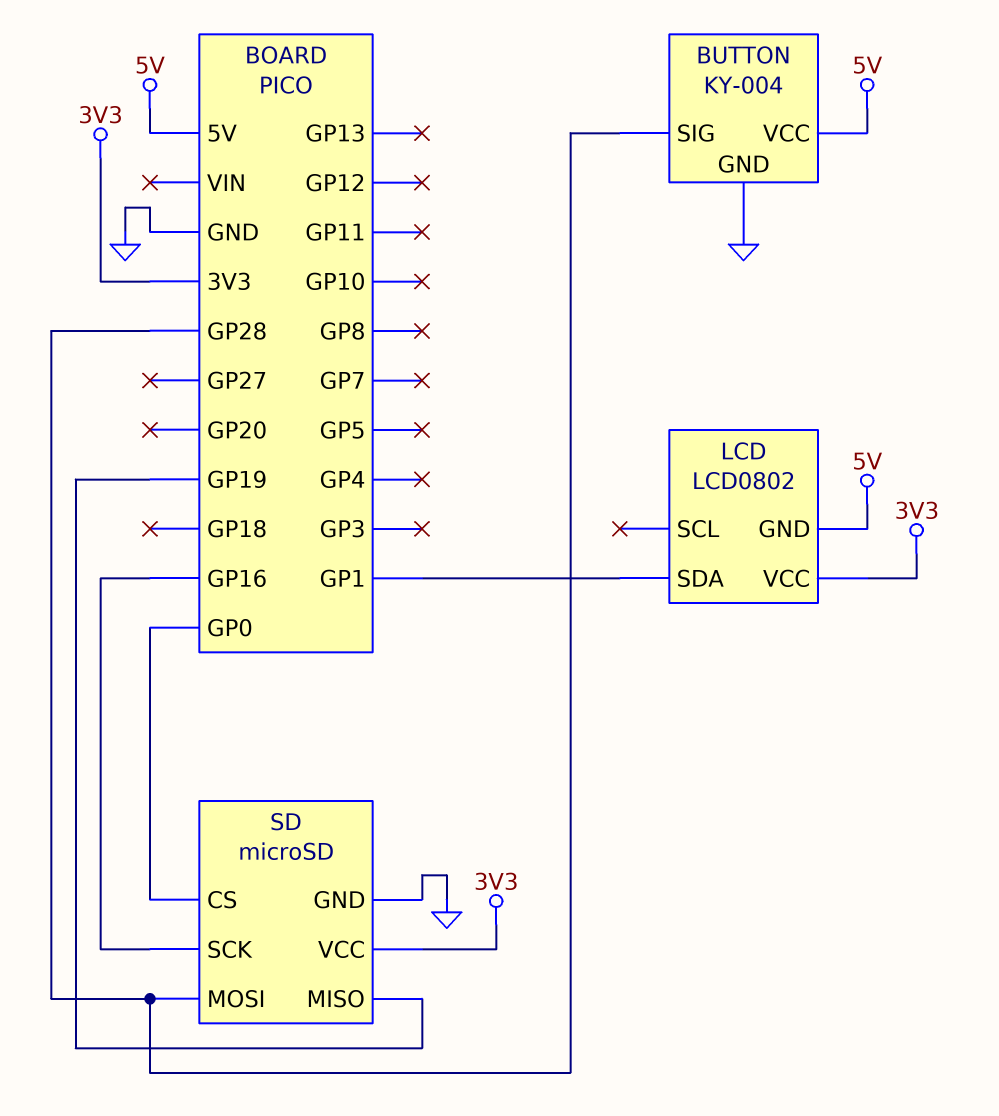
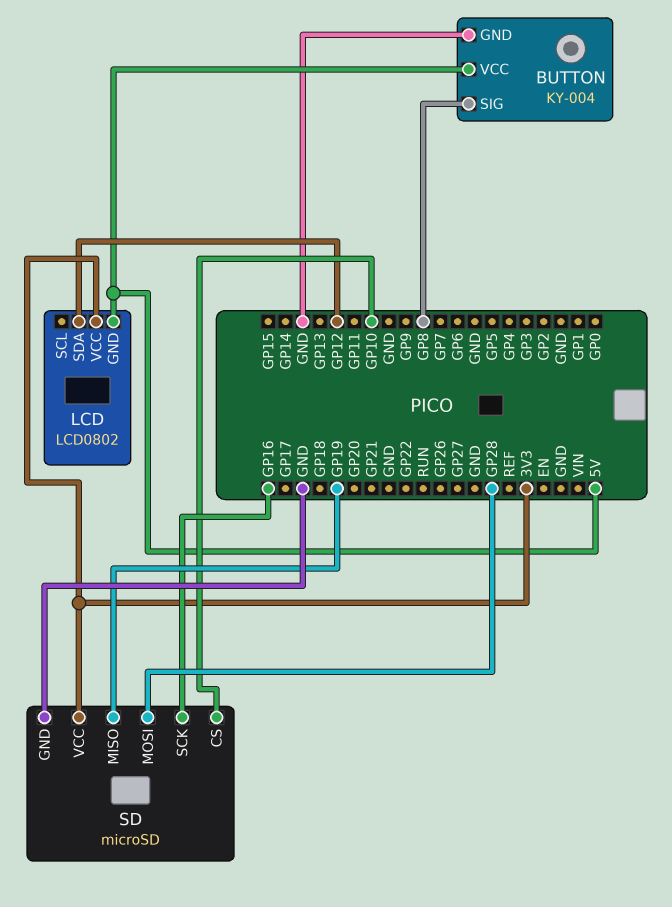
BUTTON pin SIG: GP28 -> GP8
LCD pin SDA: GP1 -> GP12
SD pin CS: GP0 -> GP10

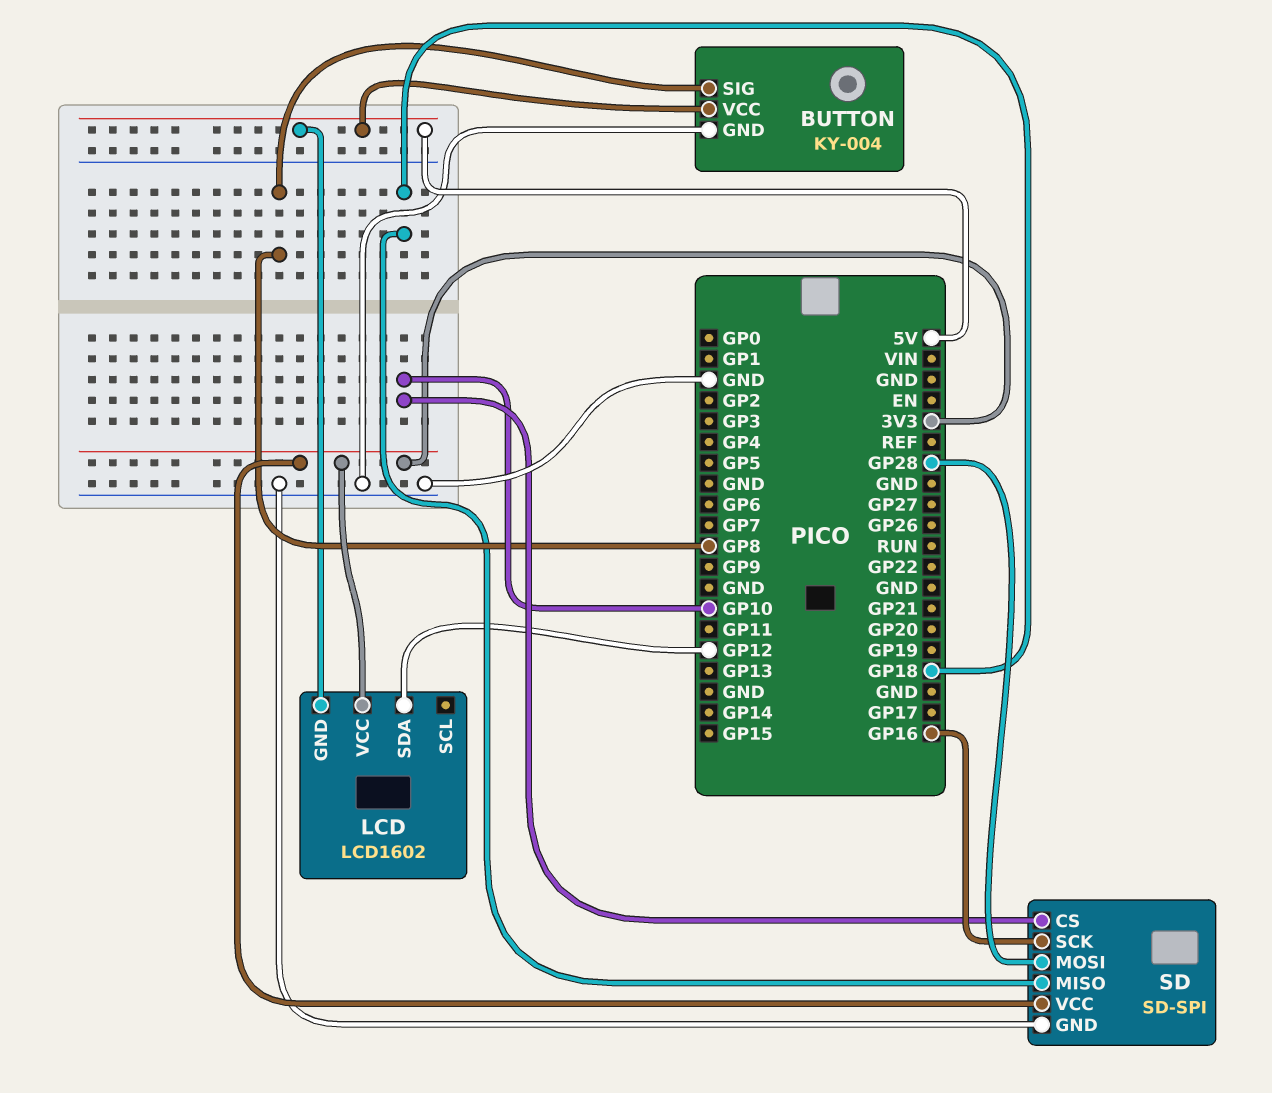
LCD: LCD0802 -> LCD1602
SD: microSD -> SD-SPI
SD pin MISO: GP19 -> GP18

